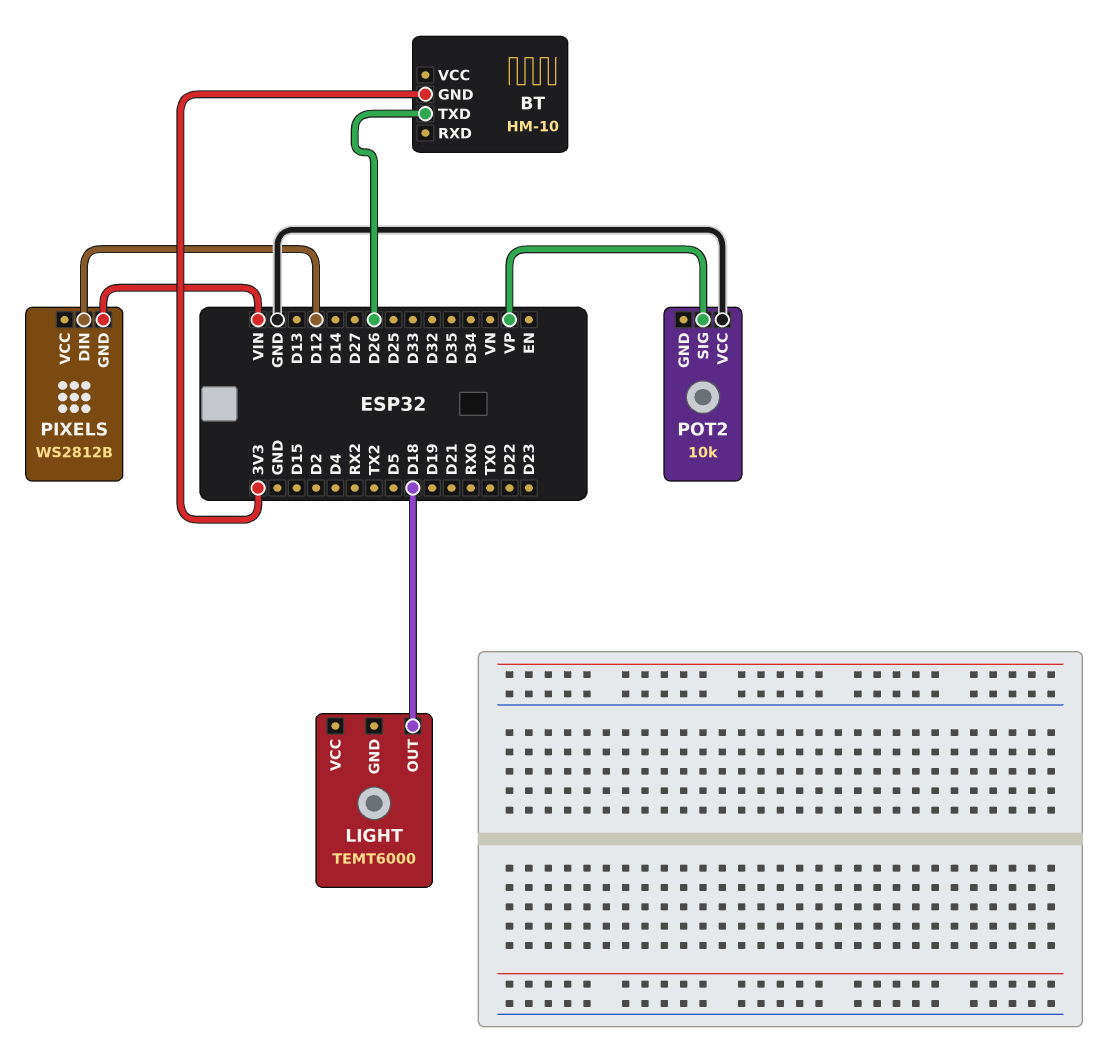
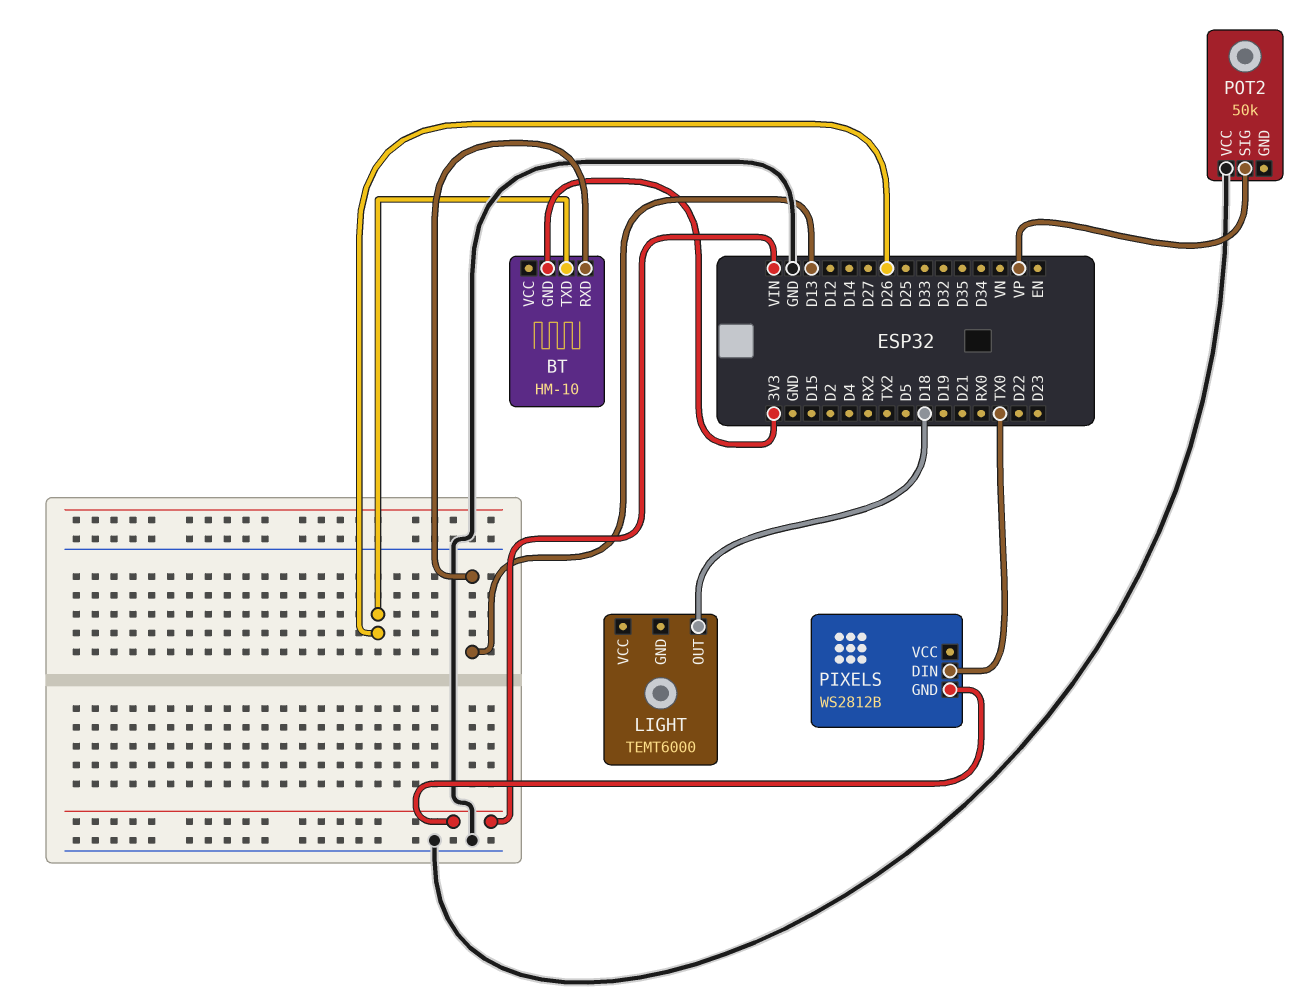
BT pin RXD: none -> D13
PIXELS pin DIN: D12 -> TX0
POT2: 10k -> 50k

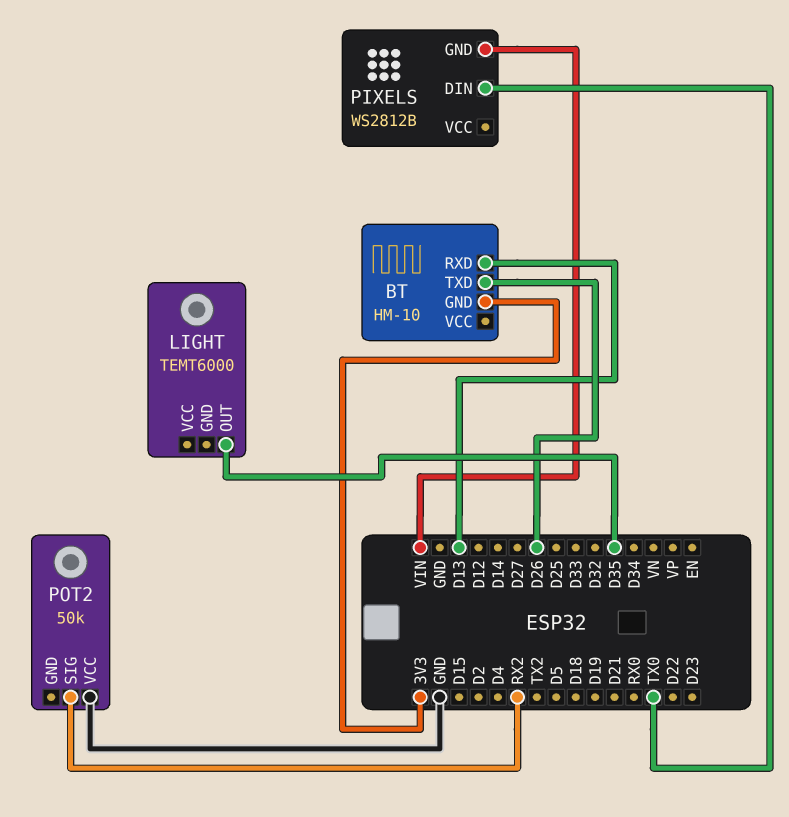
LIGHT pin OUT: D18 -> D35
POT2 pin SIG: VP -> RX2

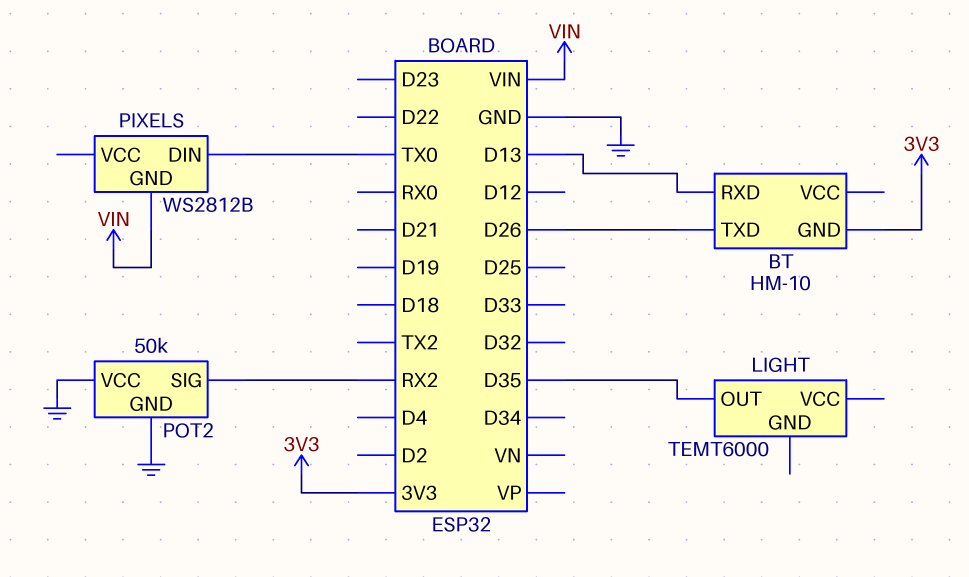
POT2 pin GND: none -> GND

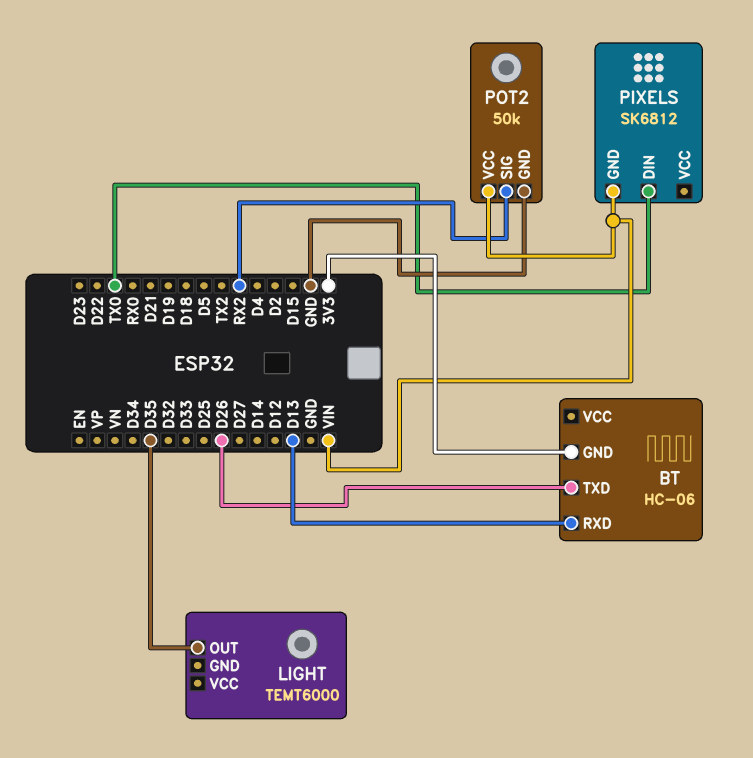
BT: HM-10 -> HC-06
PIXELS: WS2812B -> SK6812
POT2 pin VCC: GND -> VIN

